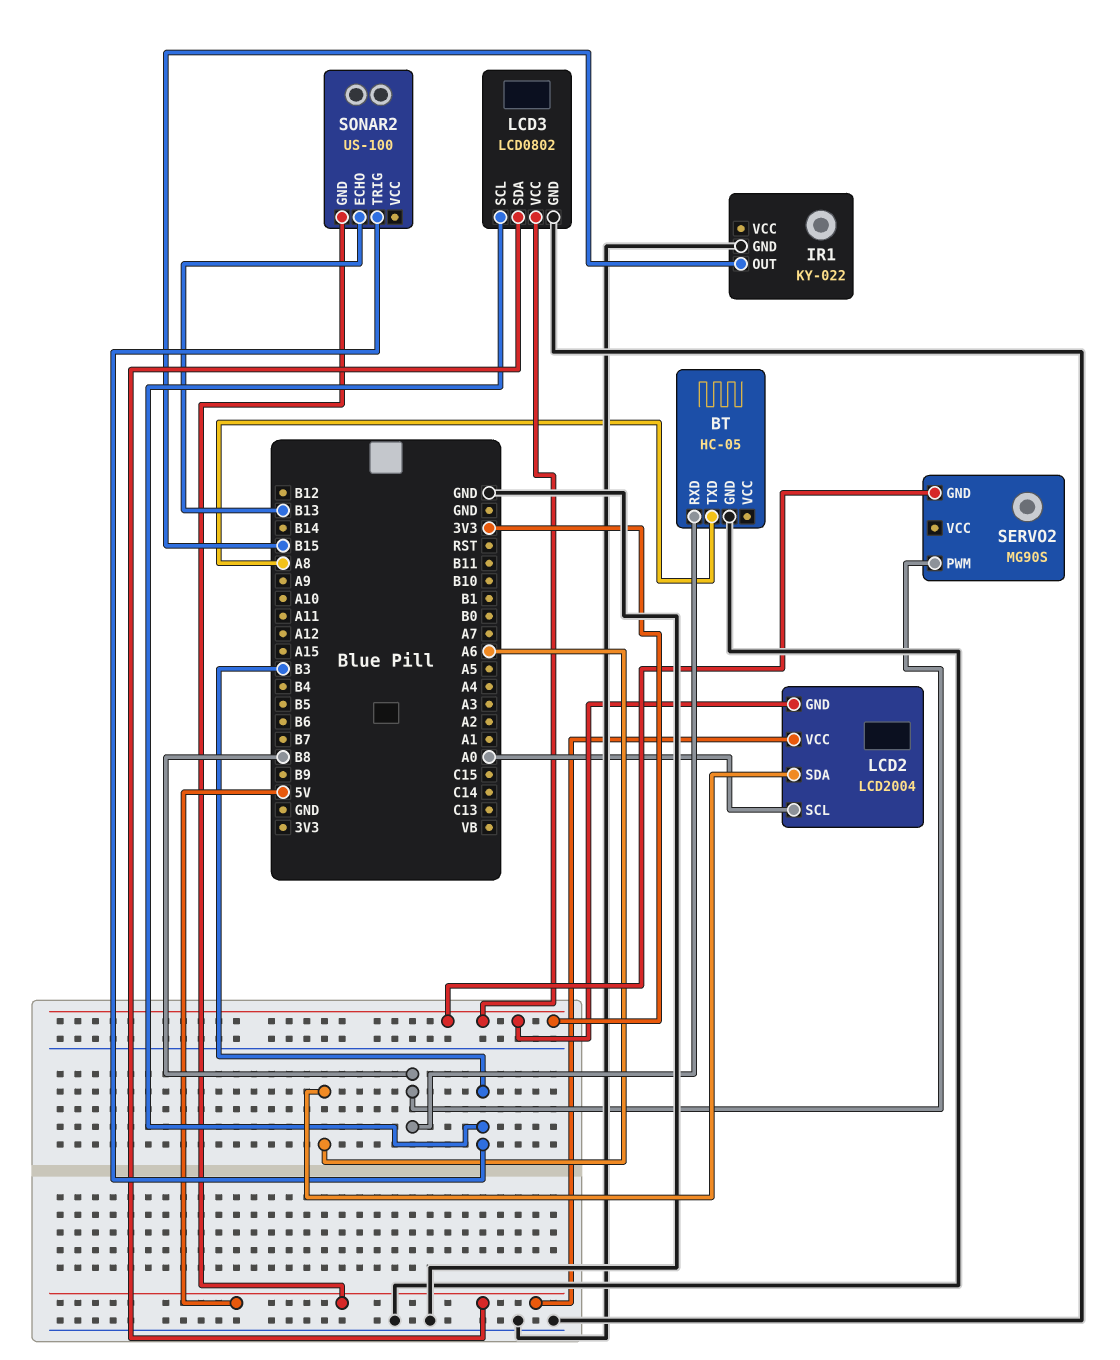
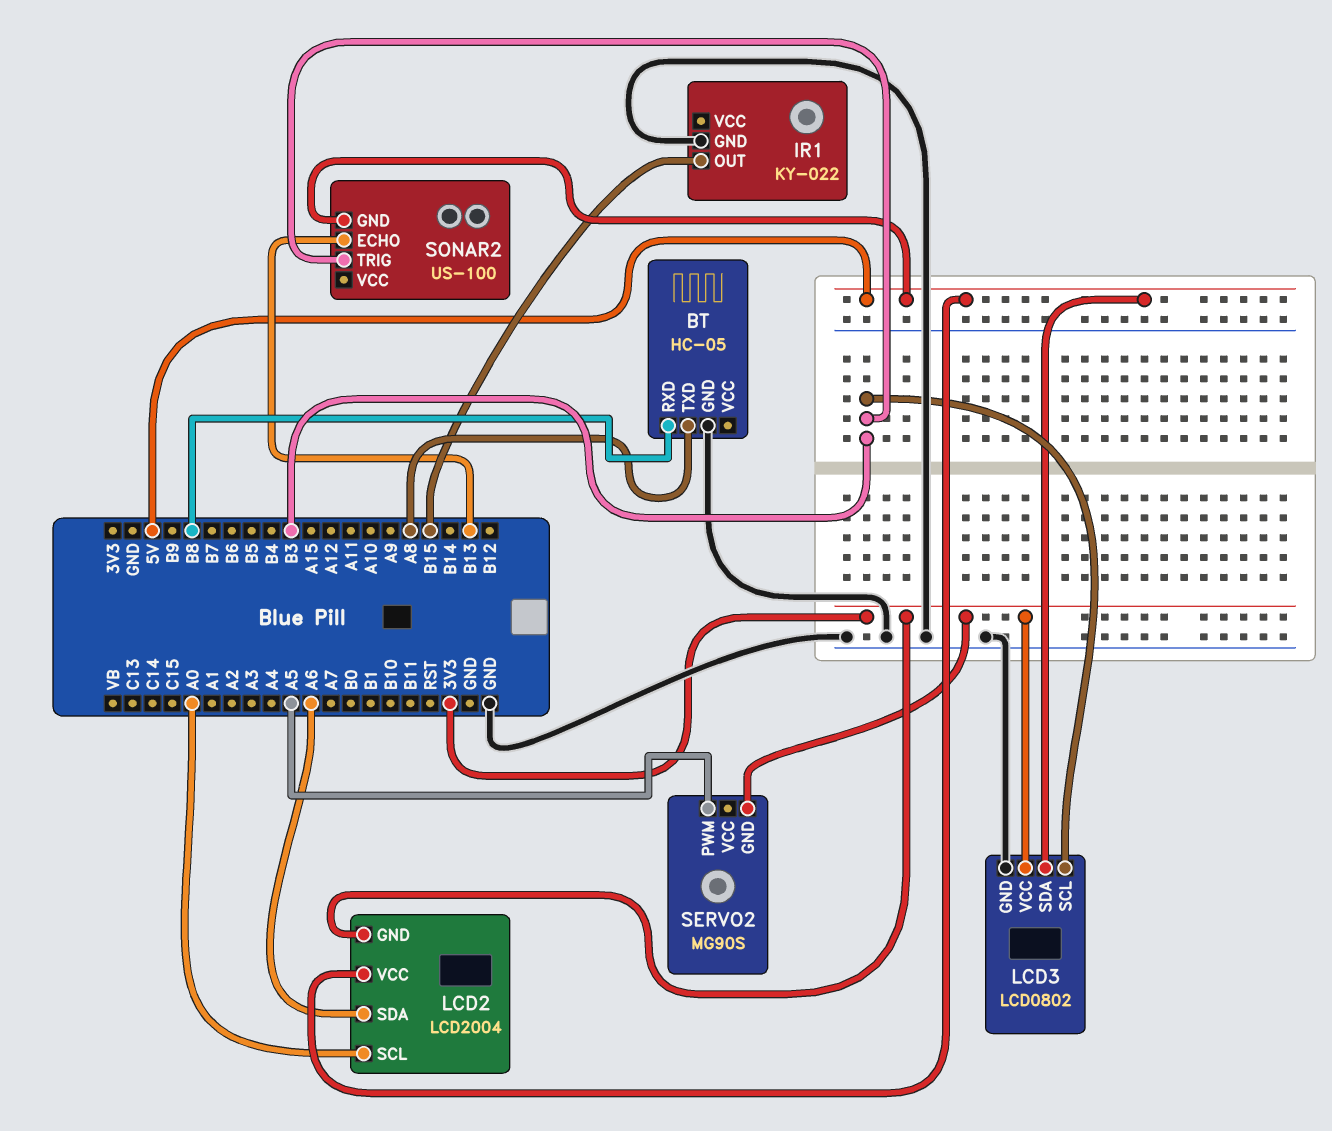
SERVO2 pin PWM: B8 -> A5

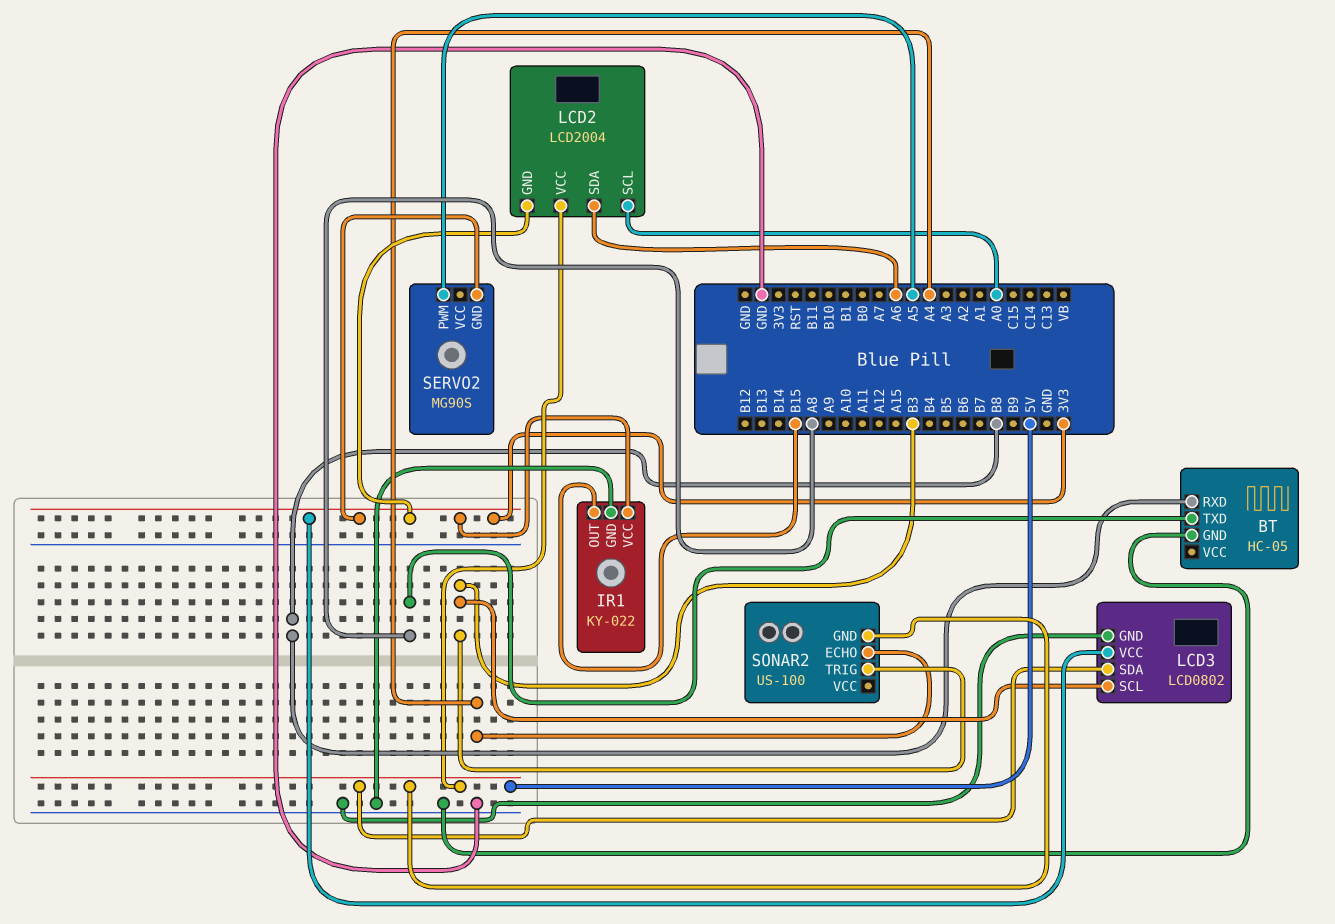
IR1 pin VCC: none -> 3V3
SONAR2 pin ECHO: B13 -> A4

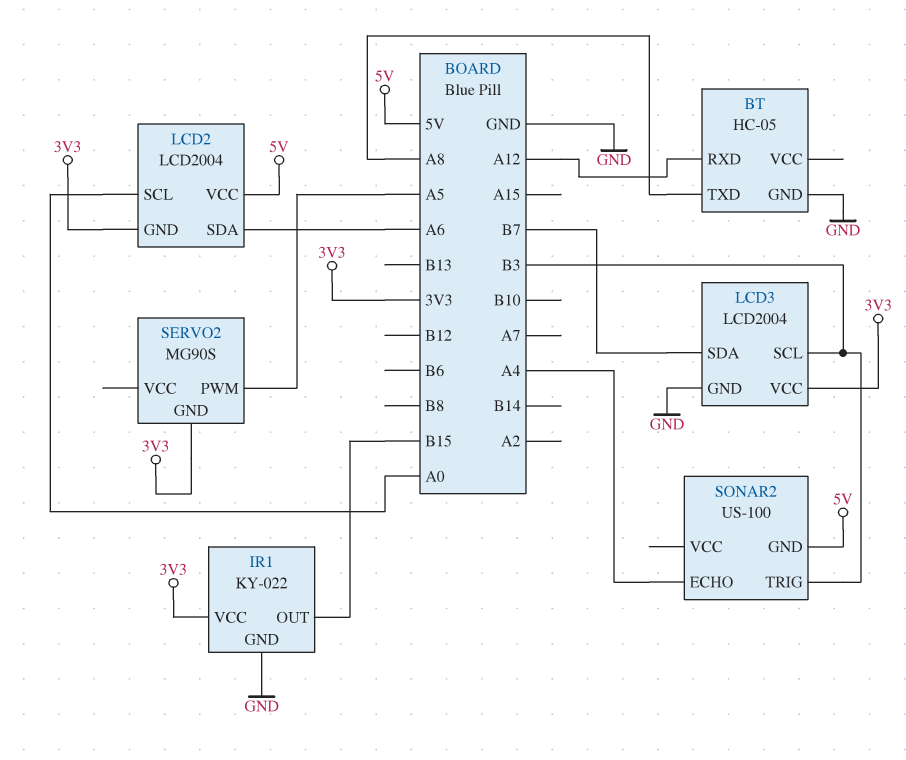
BT pin RXD: B8 -> A12
LCD3: LCD0802 -> LCD2004
LCD3 pin SDA: 5V -> B7

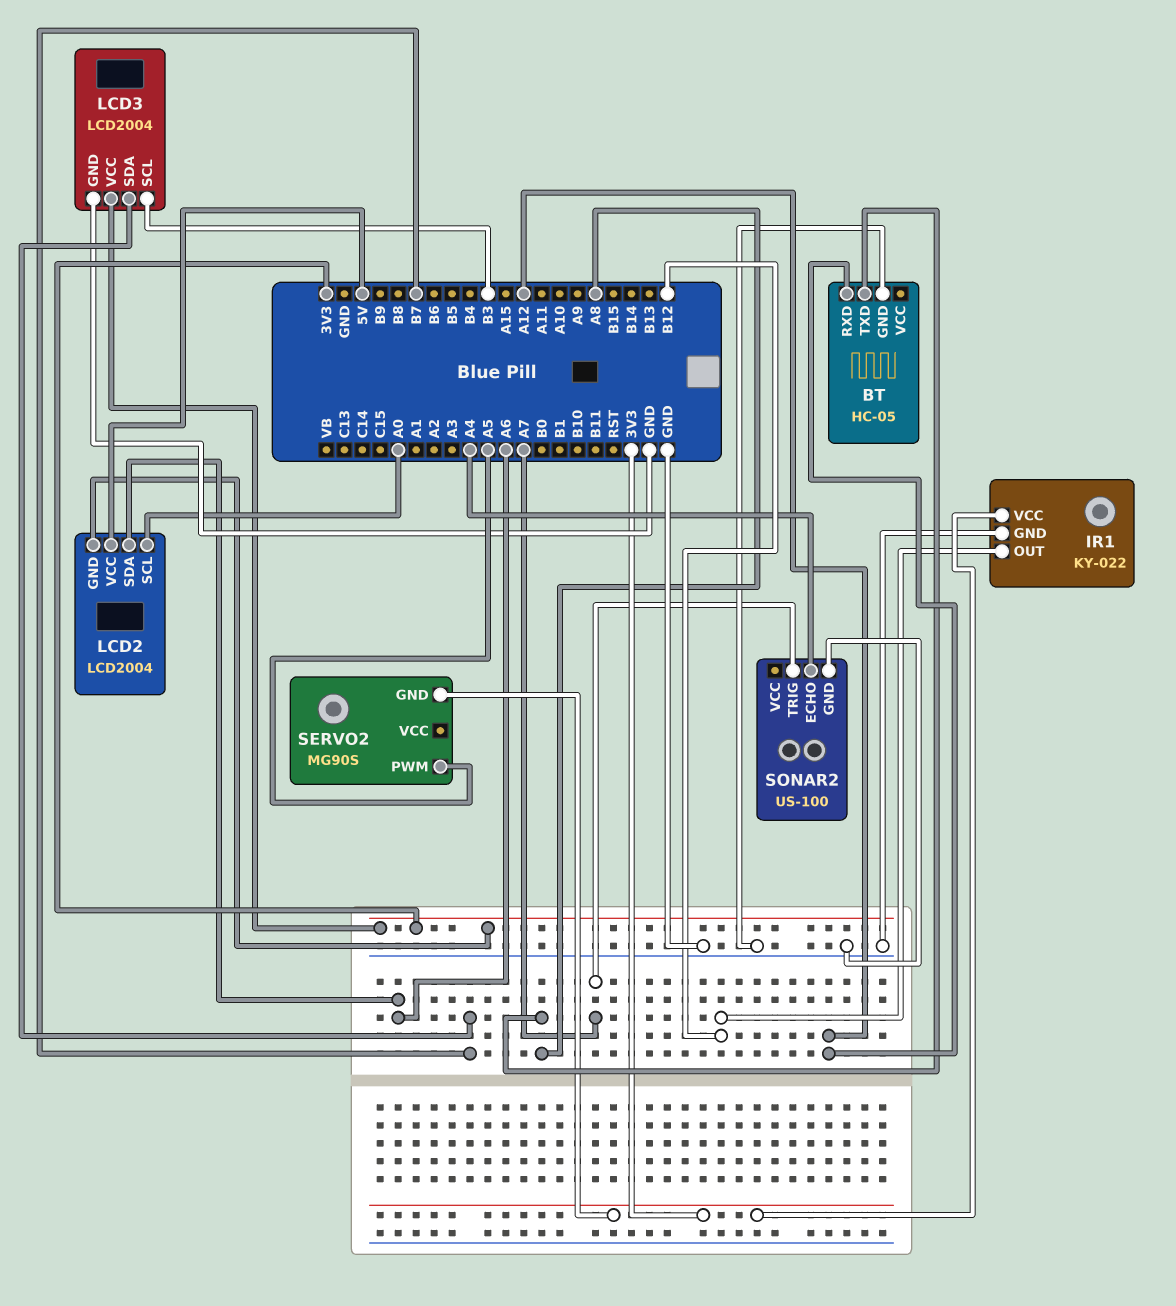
IR1 pin OUT: B15 -> B12
SONAR2 pin GND: 5V -> GND
SONAR2 pin TRIG: B3 -> A7

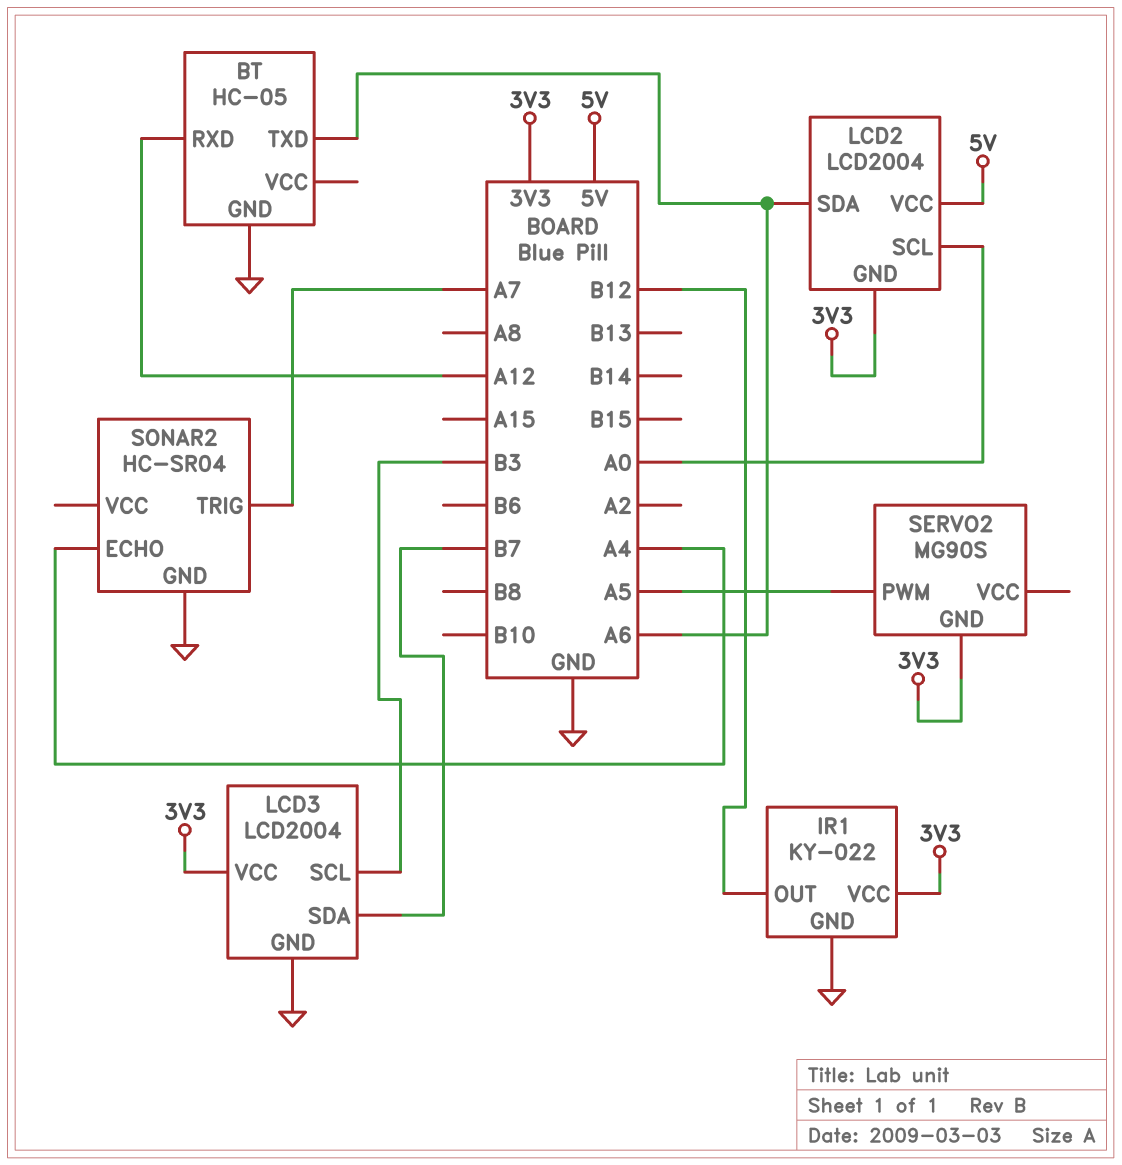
BT pin TXD: A8 -> A6
SONAR2: US-100 -> HC-SR04

